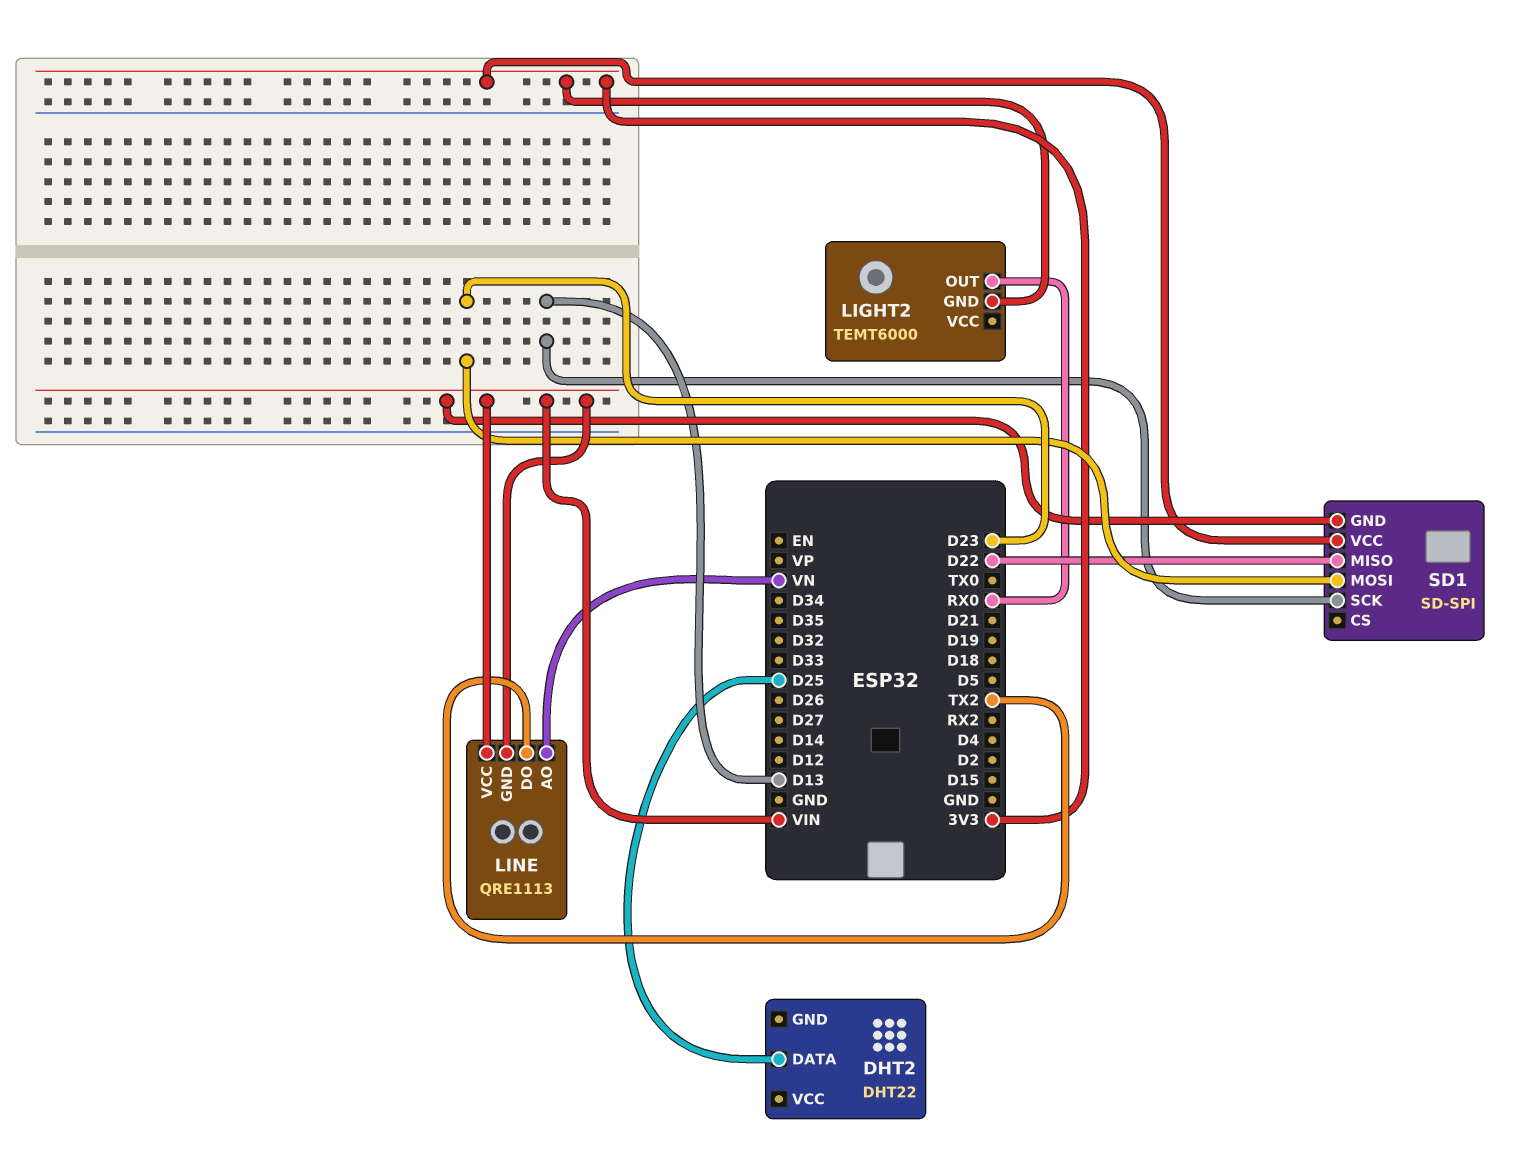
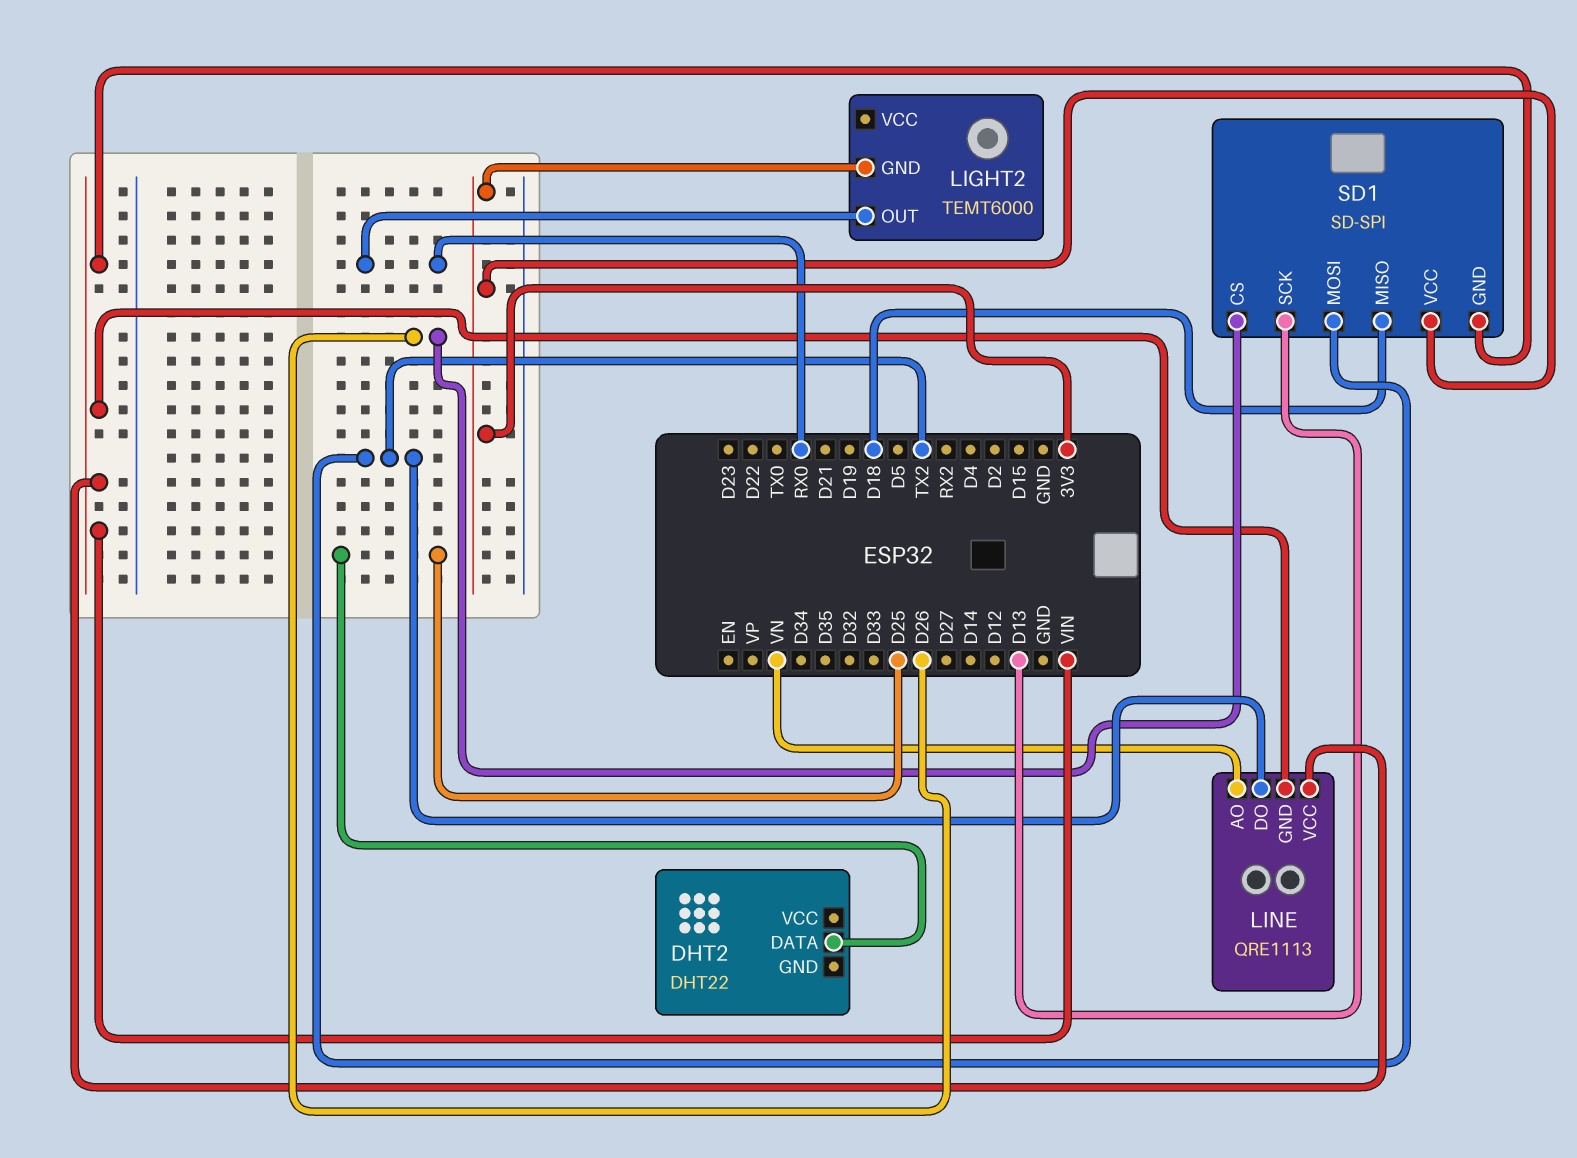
SD1 pin CS: none -> D26
SD1 pin MISO: D22 -> D18
SD1 pin MOSI: D23 -> TX2

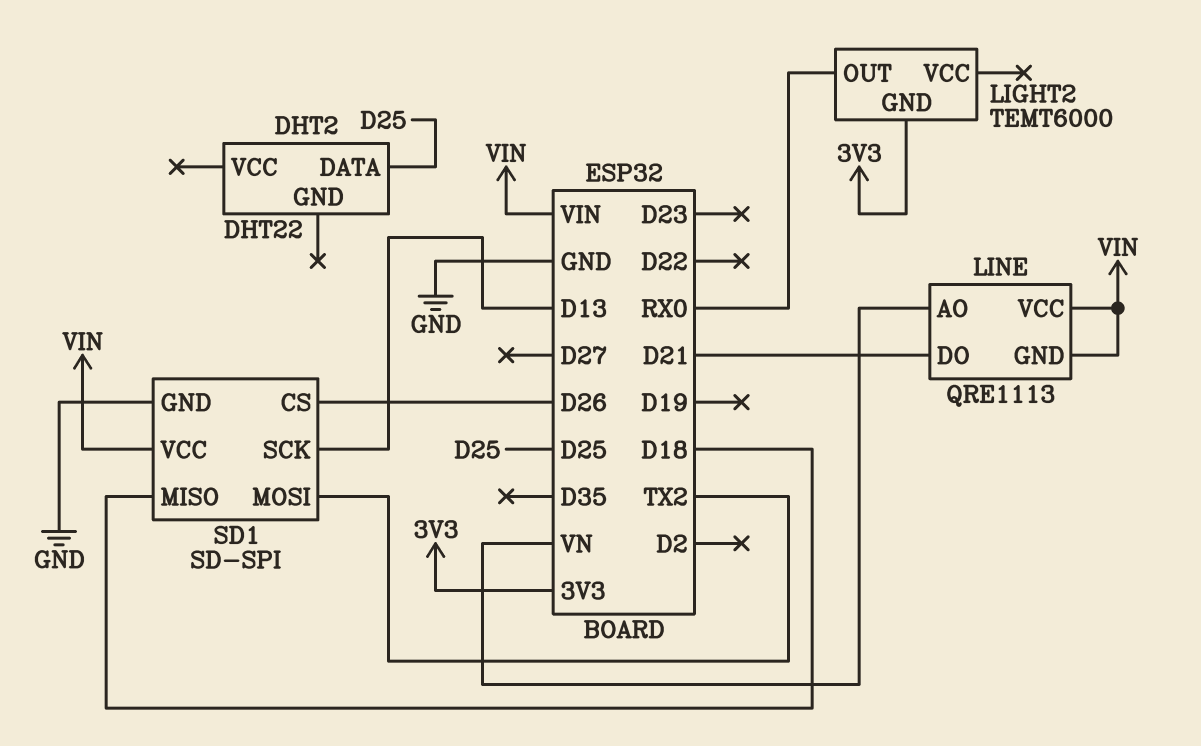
LINE pin DO: TX2 -> D21
SD1 pin GND: VIN -> GND
SD1 pin VCC: 3V3 -> VIN

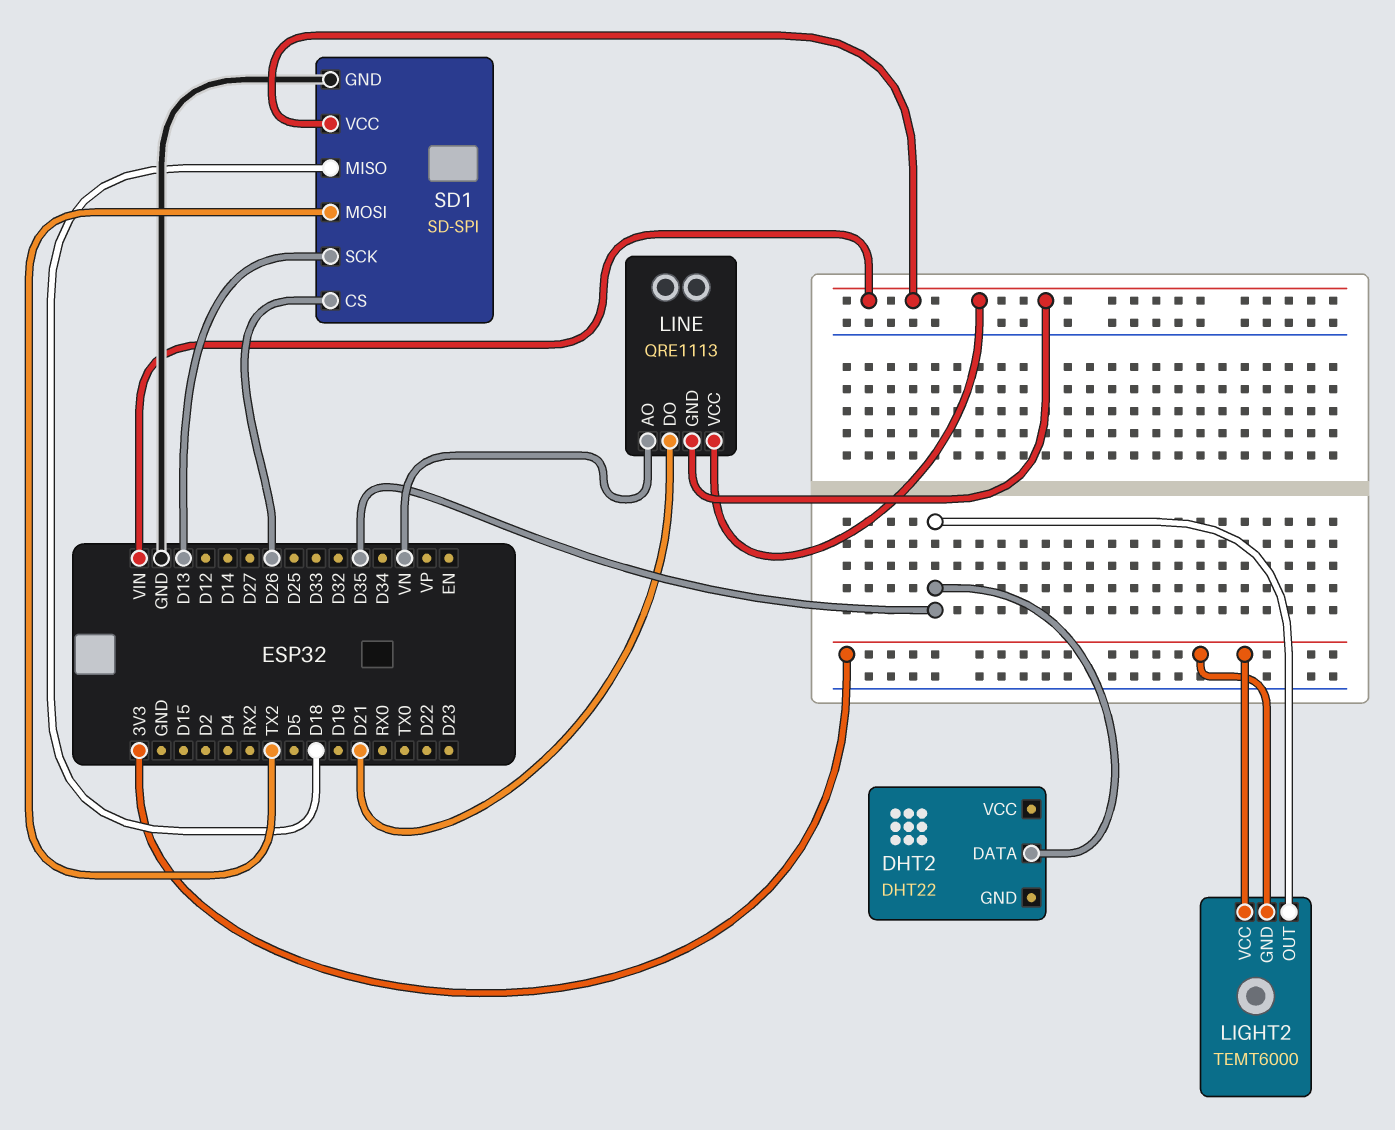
DHT2 pin DATA: D25 -> D35
LIGHT2 pin OUT: RX0 -> D35
LIGHT2 pin VCC: none -> 3V3

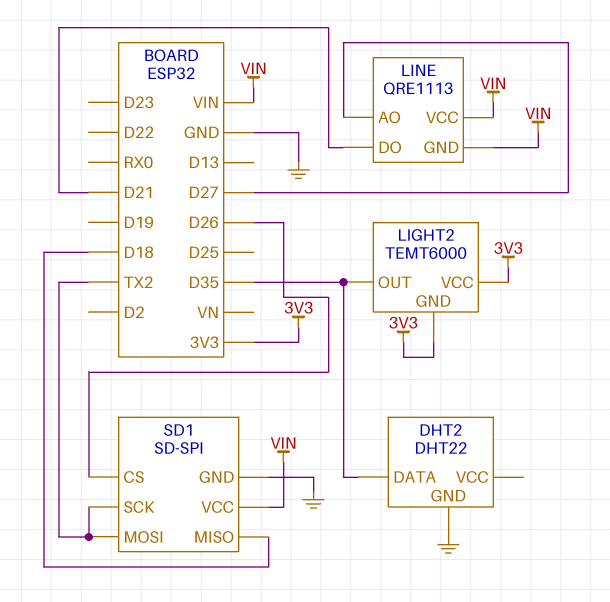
DHT2 pin GND: none -> GND
LINE pin AO: VN -> D27
SD1 pin SCK: D13 -> TX2

